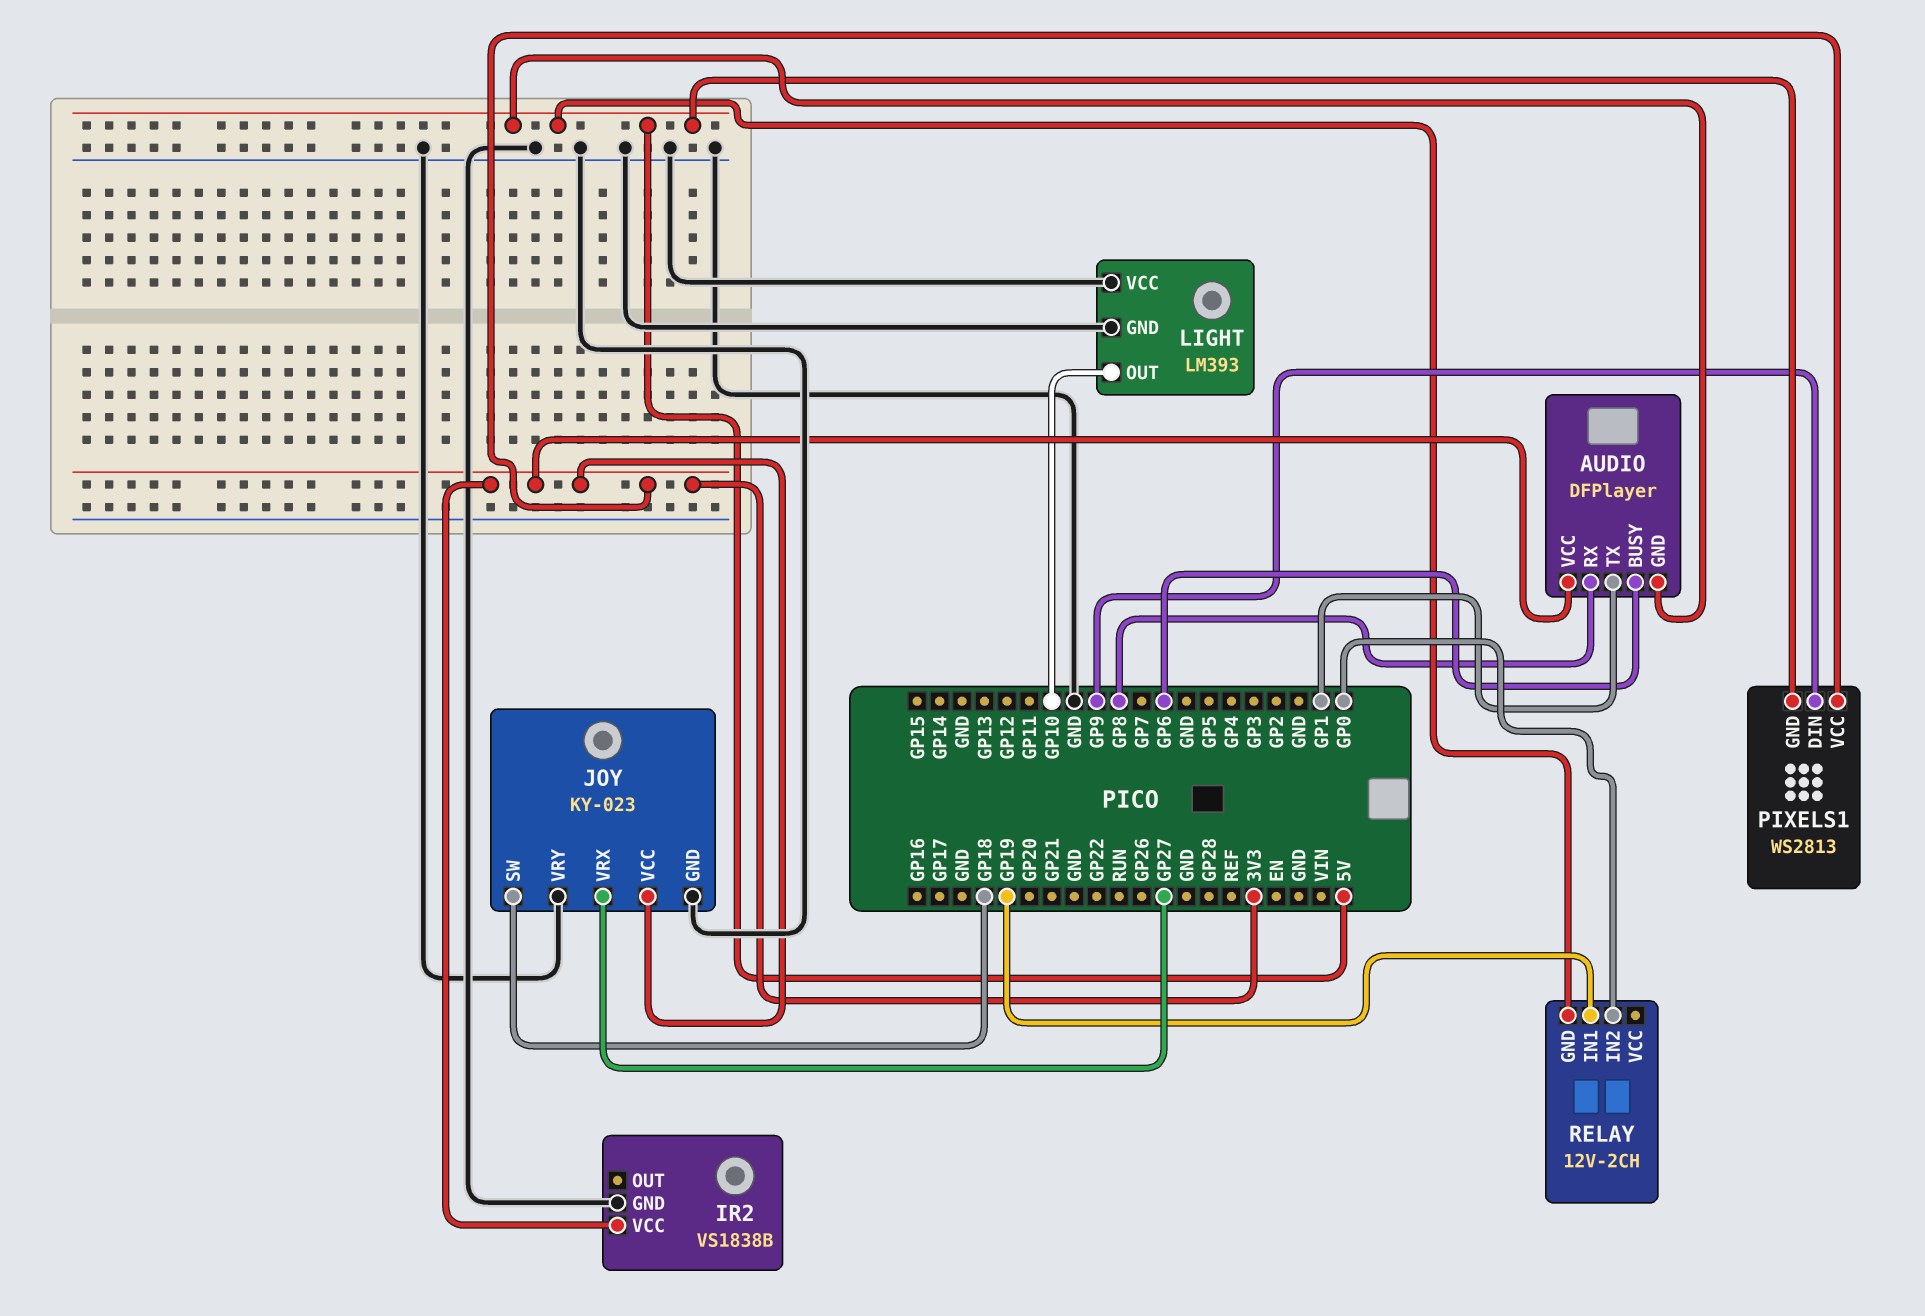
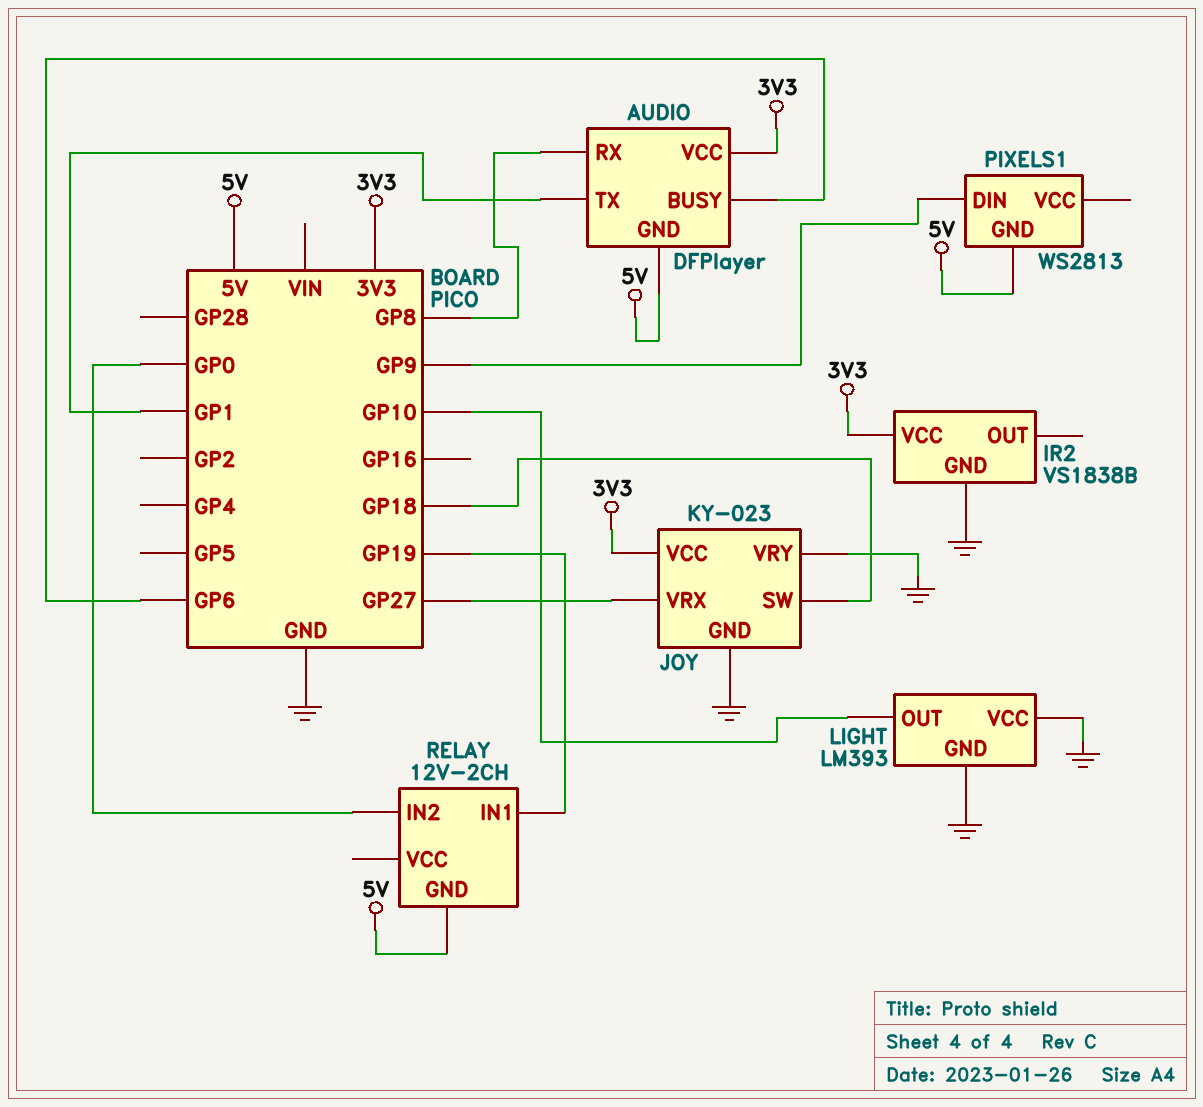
PIXELS1 pin VCC: 3V3 -> none

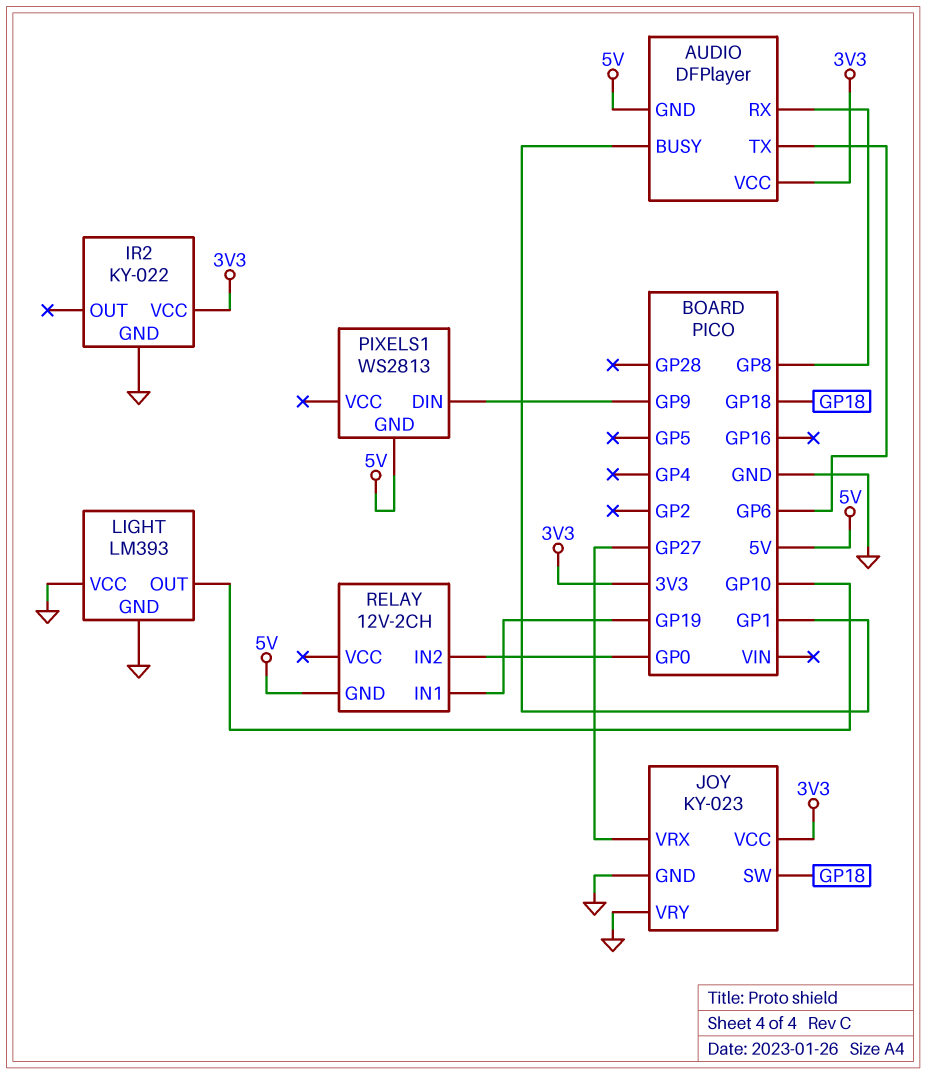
AUDIO pin BUSY: GP6 -> GP1
AUDIO pin TX: GP1 -> GP6
IR2: VS1838B -> KY-022

